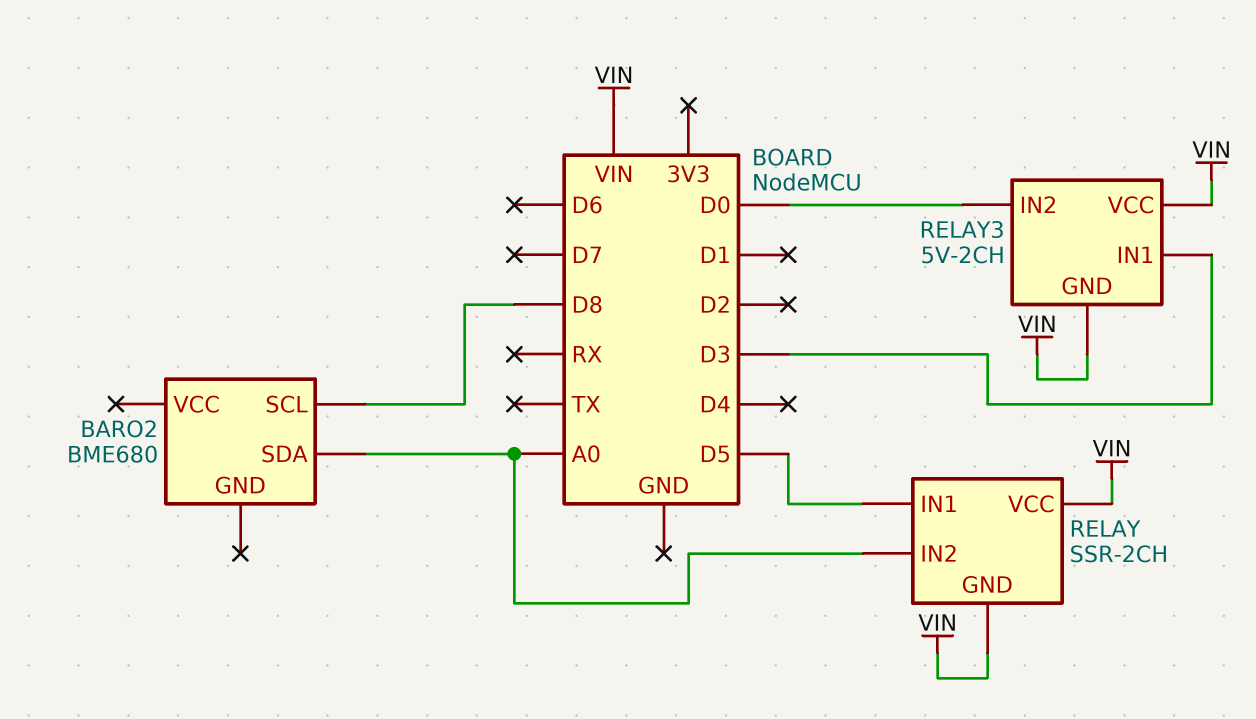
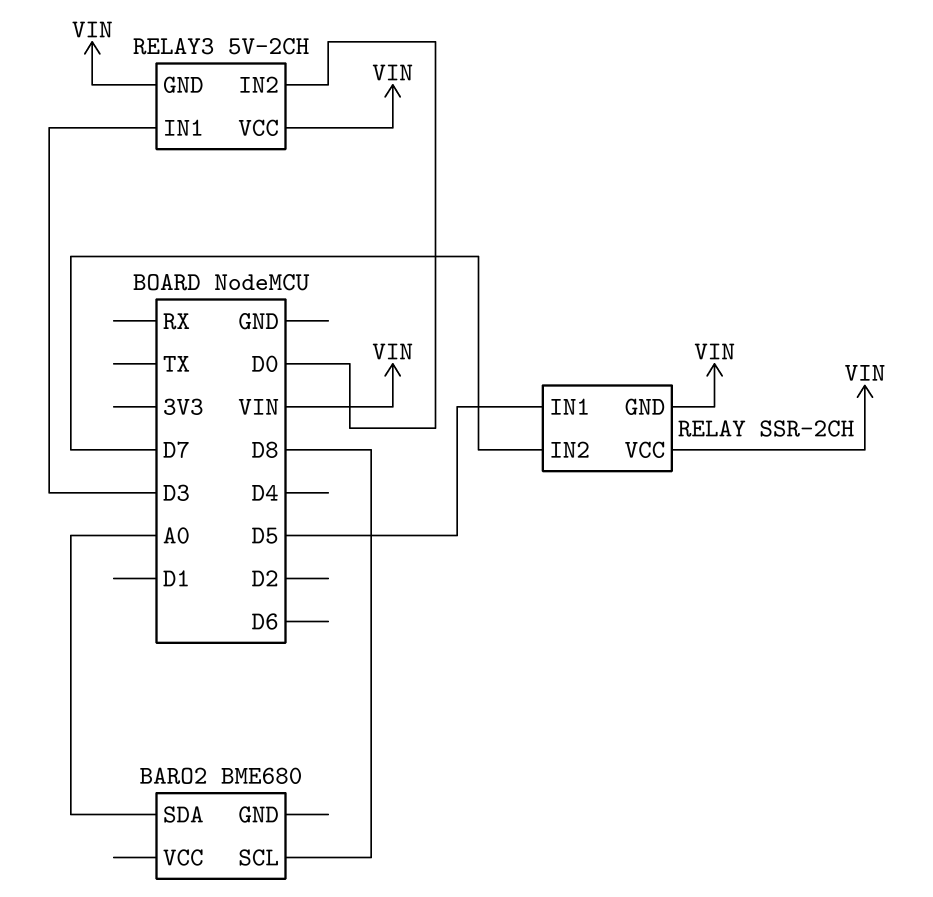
RELAY pin IN2: A0 -> D7

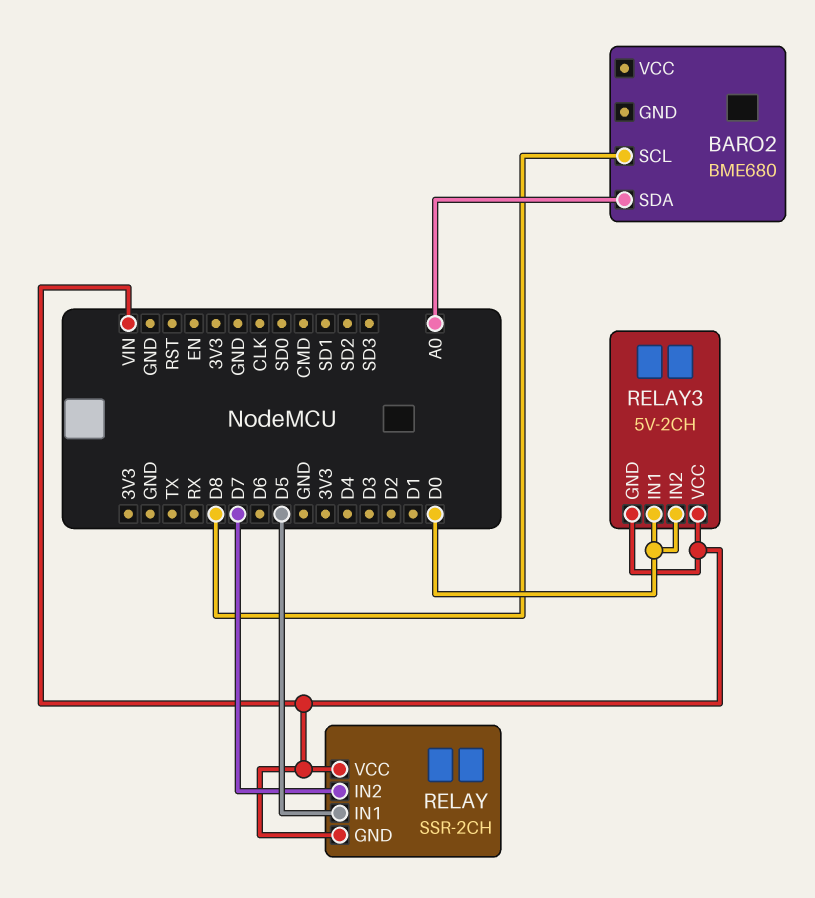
RELAY3 pin IN1: D3 -> D0

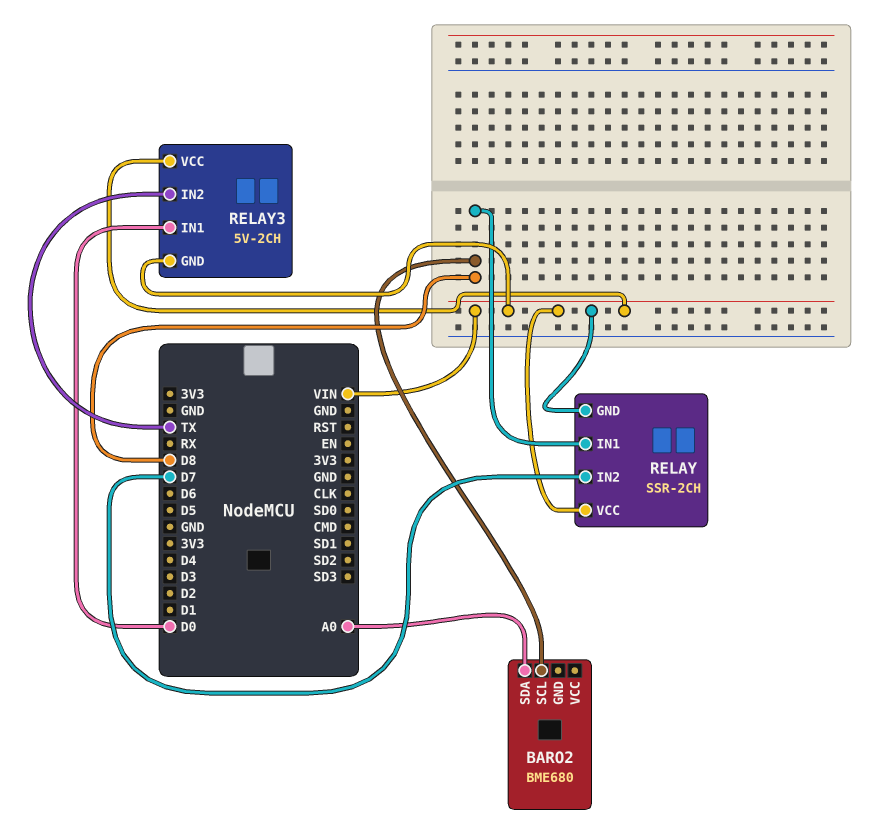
RELAY pin IN1: D5 -> D8
RELAY3 pin IN2: D0 -> TX

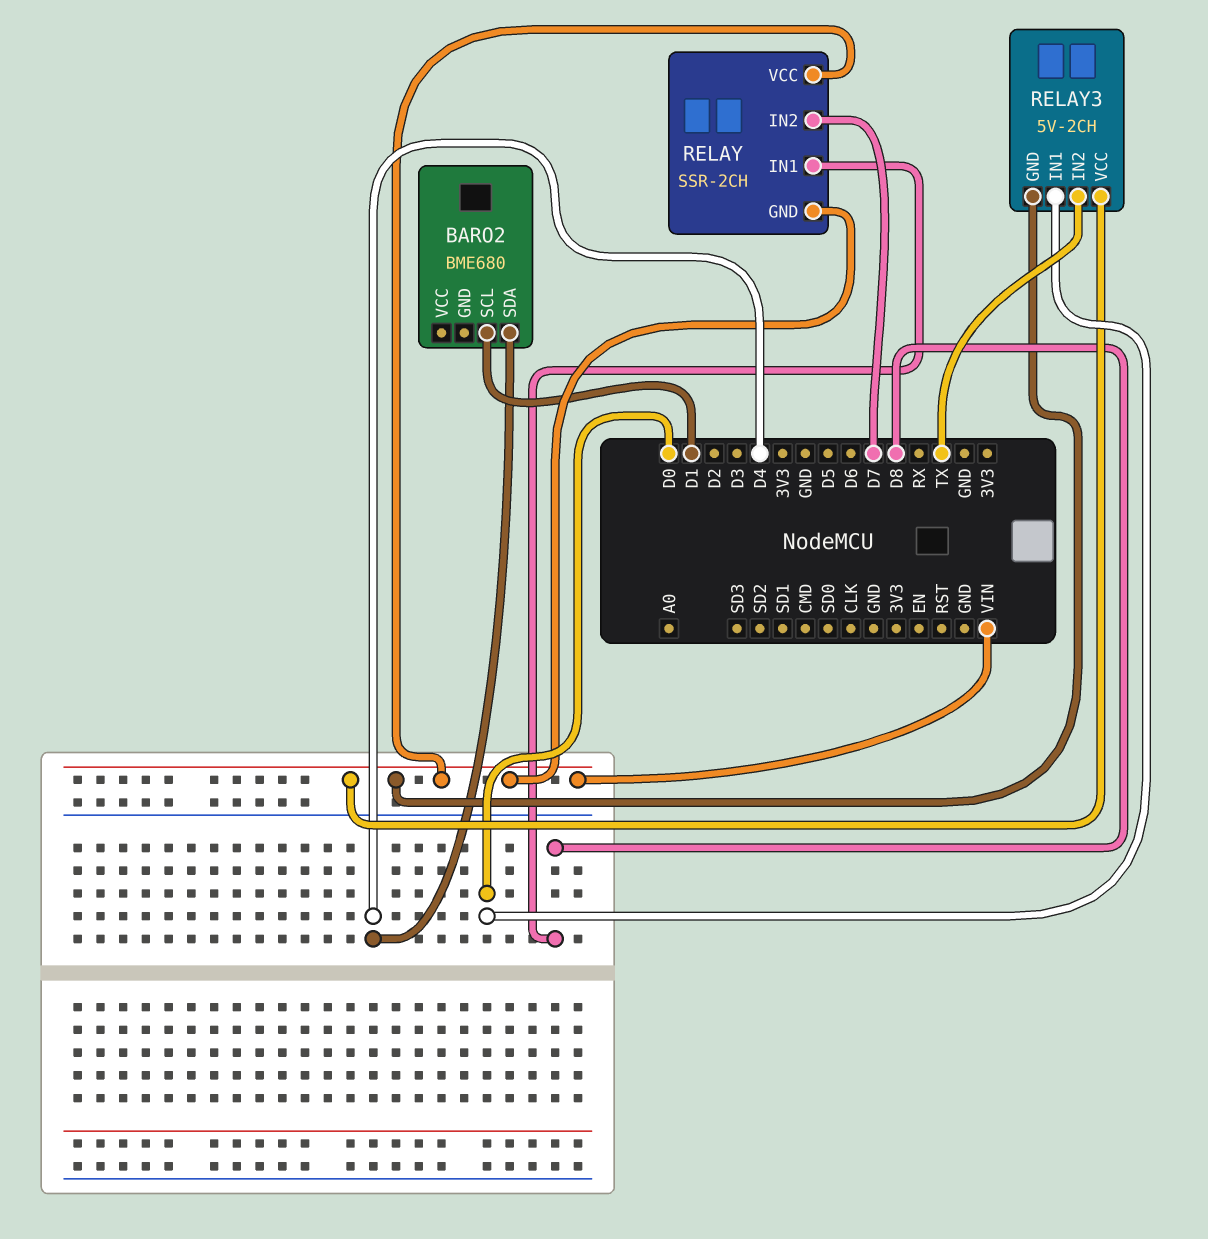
BARO2 pin SCL: D8 -> D1
BARO2 pin SDA: A0 -> D4

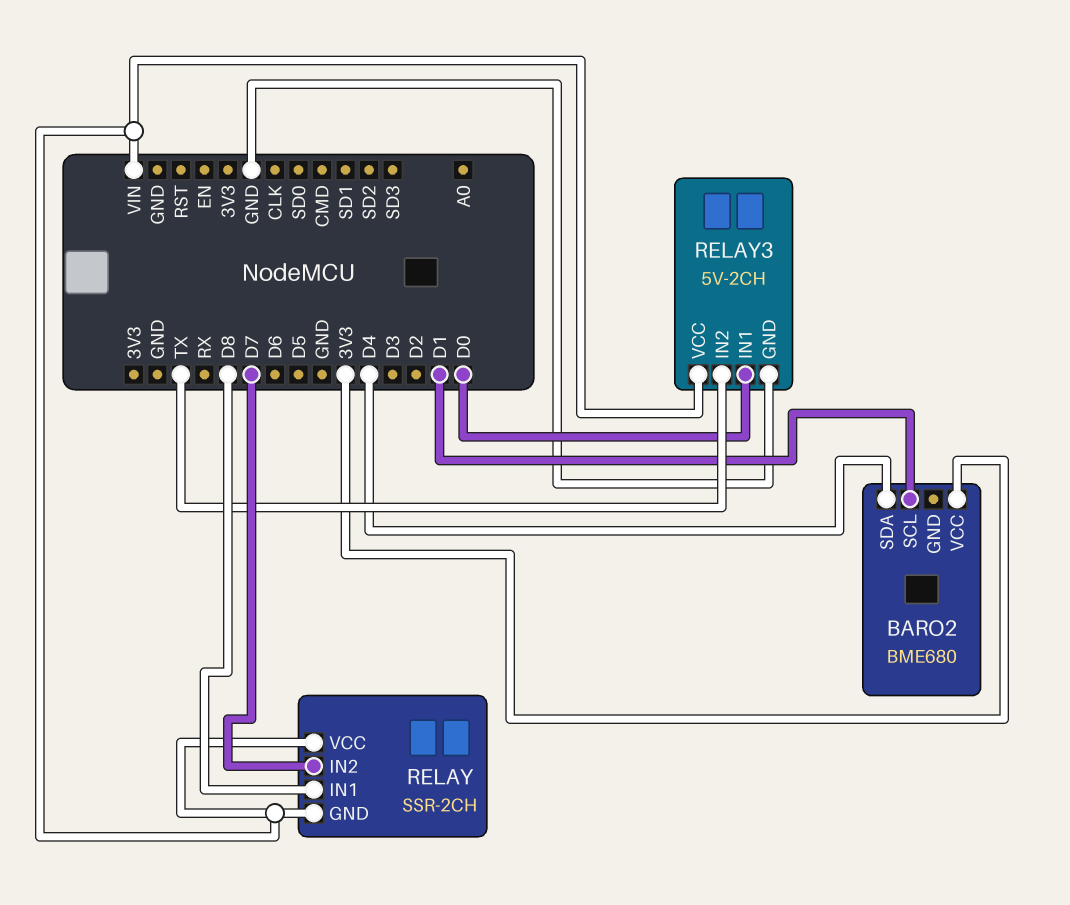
BARO2 pin VCC: none -> 3V3
RELAY3 pin GND: VIN -> GND

